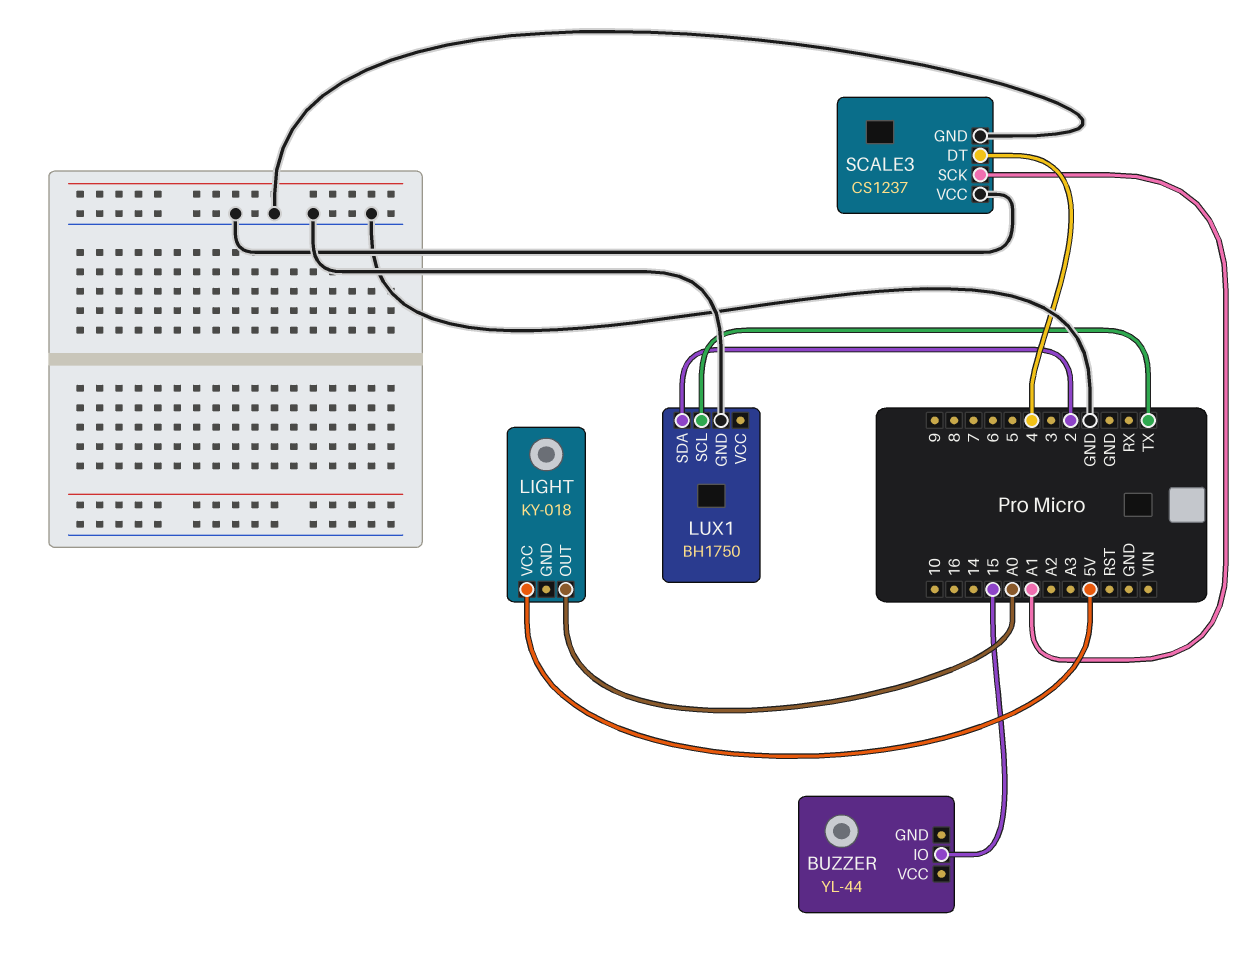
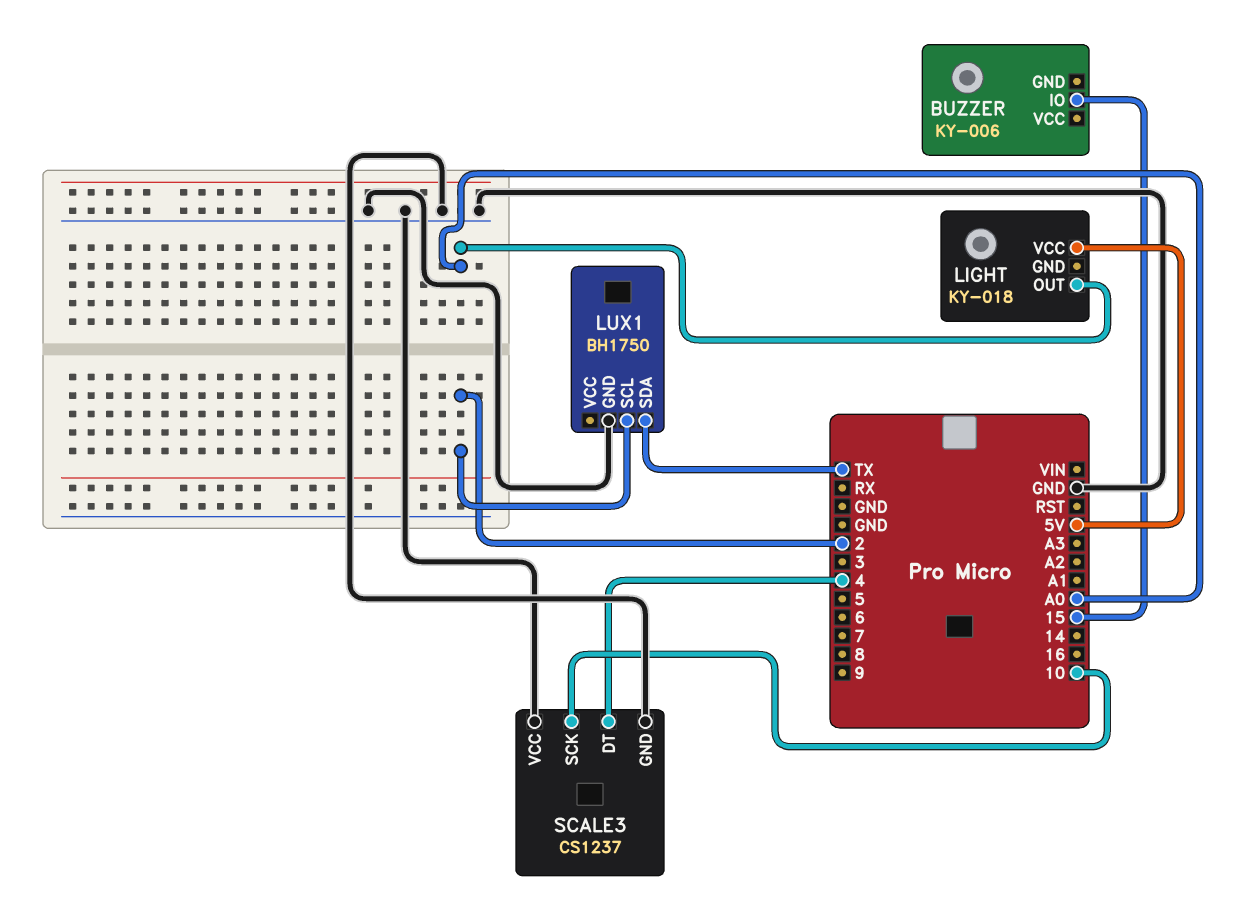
BUZZER: YL-44 -> KY-006
LUX1 pin SCL: TX -> 2
LUX1 pin SDA: 2 -> TX
SCALE3 pin SCK: A1 -> 10

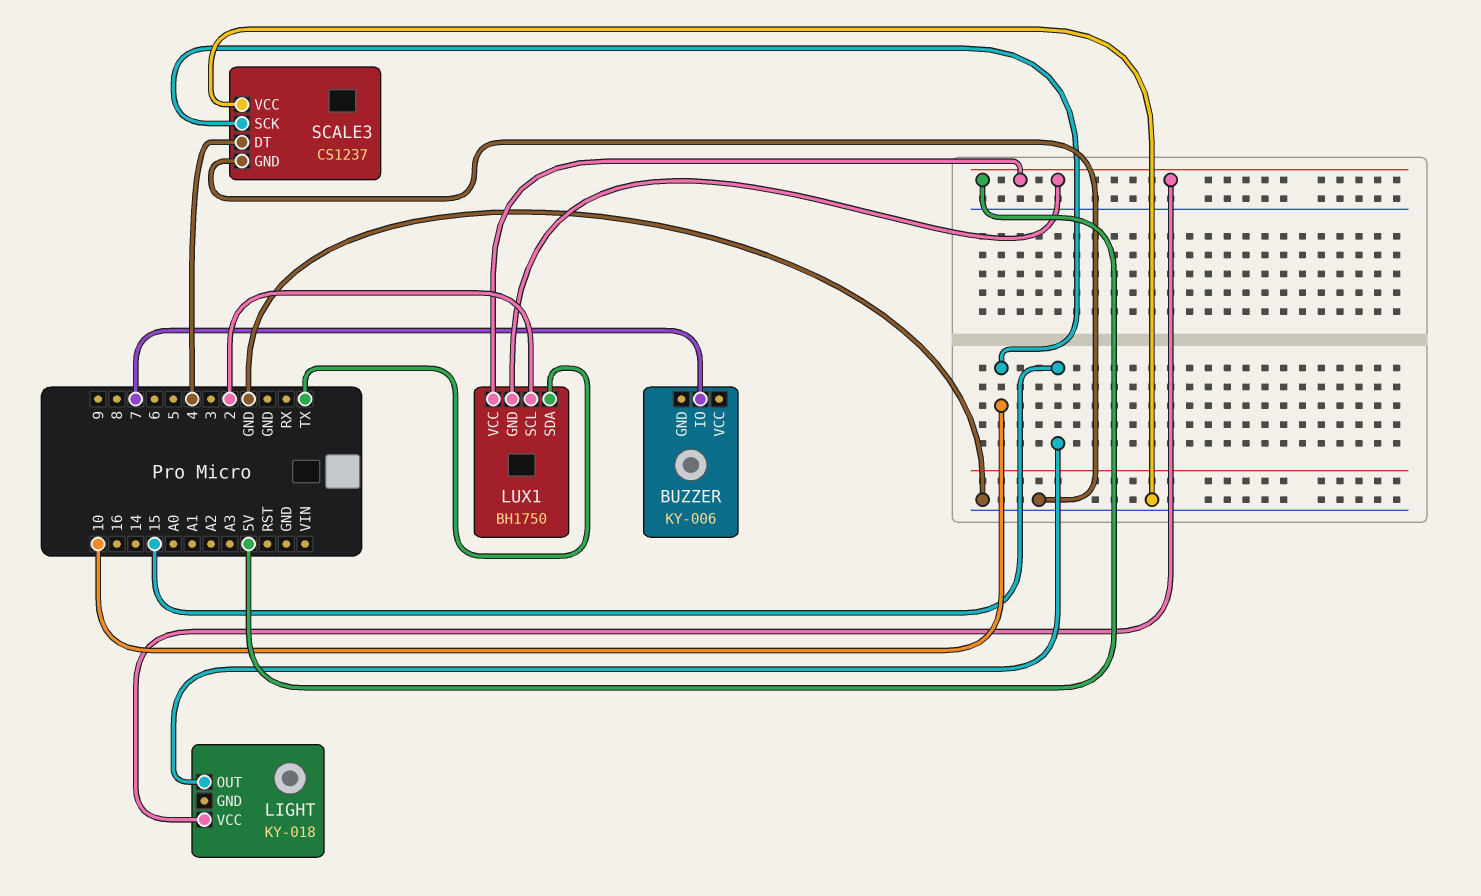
BUZZER pin IO: 15 -> 7
LIGHT pin OUT: A0 -> 15
LUX1 pin GND: GND -> 5V
LUX1 pin VCC: none -> 5V

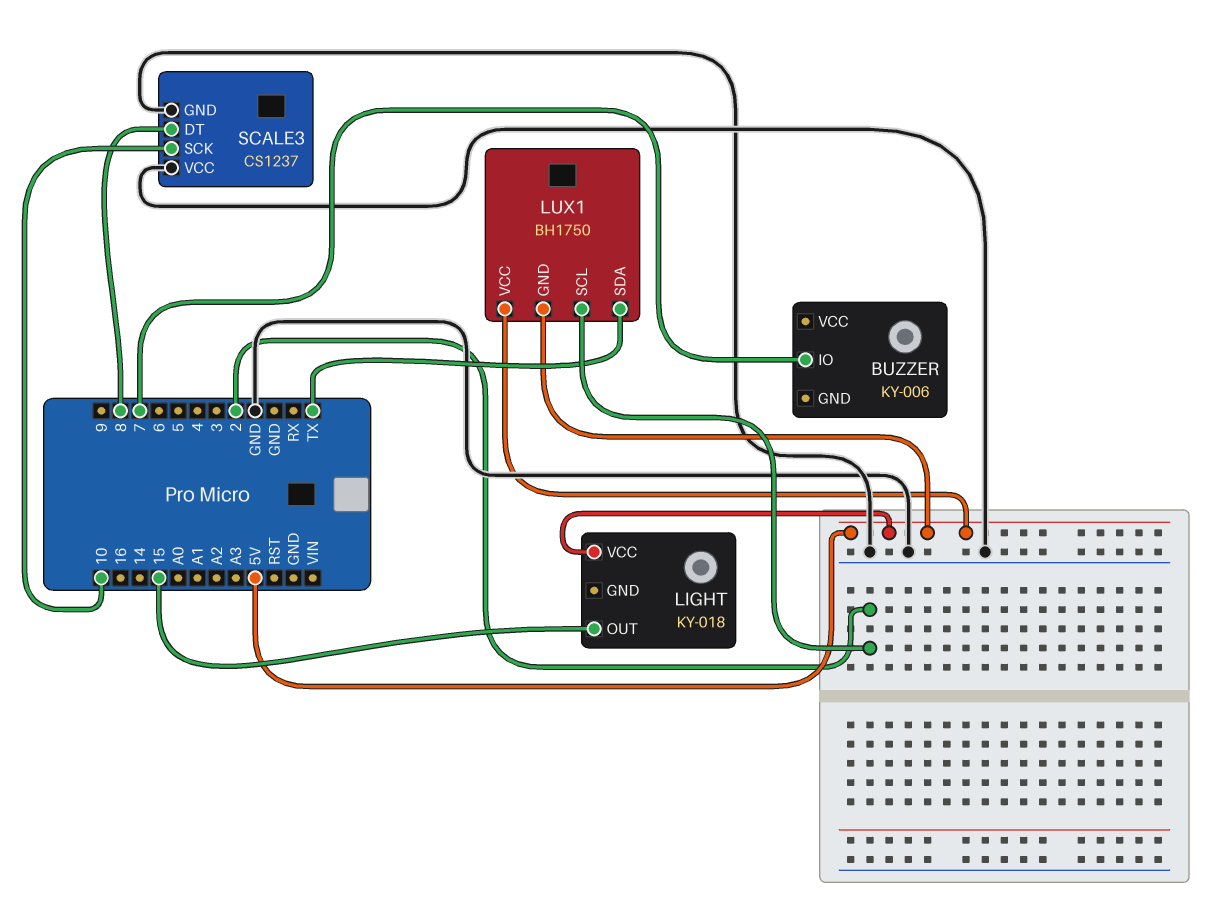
SCALE3 pin DT: 4 -> 8

